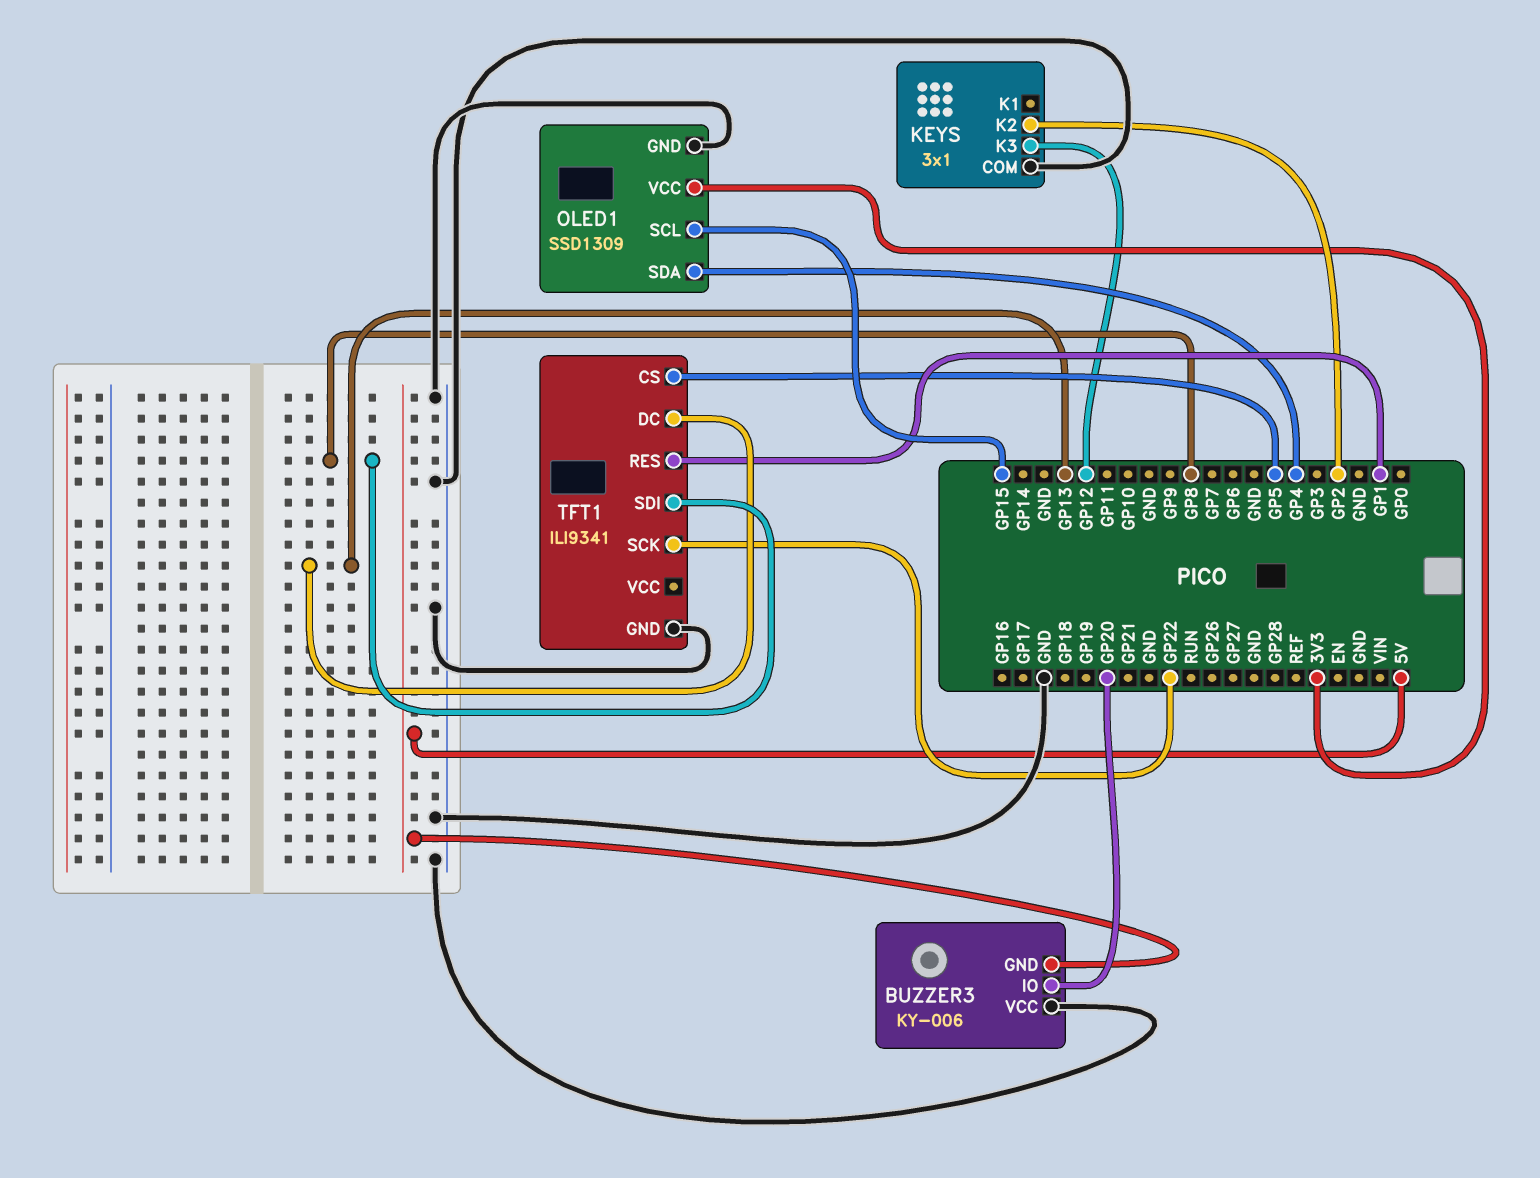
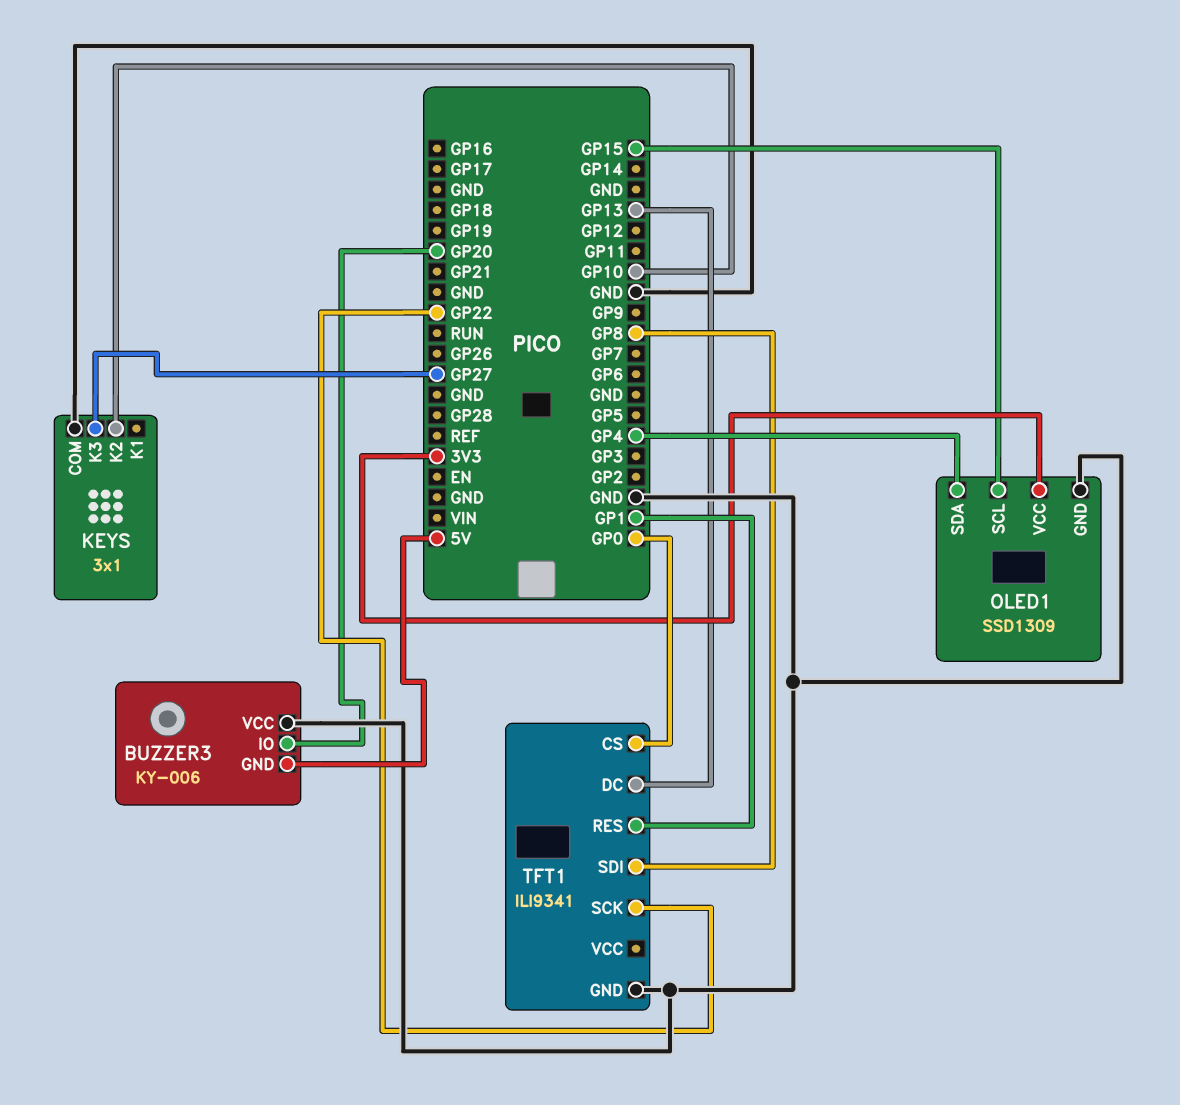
KEYS pin K2: GP2 -> GP10
KEYS pin K3: GP12 -> GP27
TFT1 pin CS: GP5 -> GP0

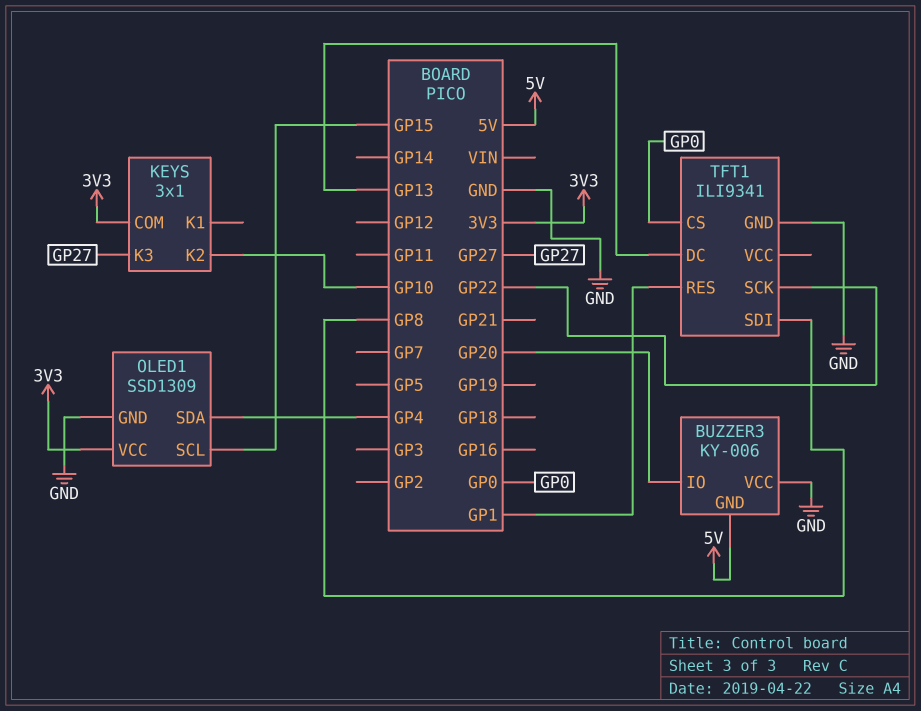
KEYS pin COM: GND -> 3V3

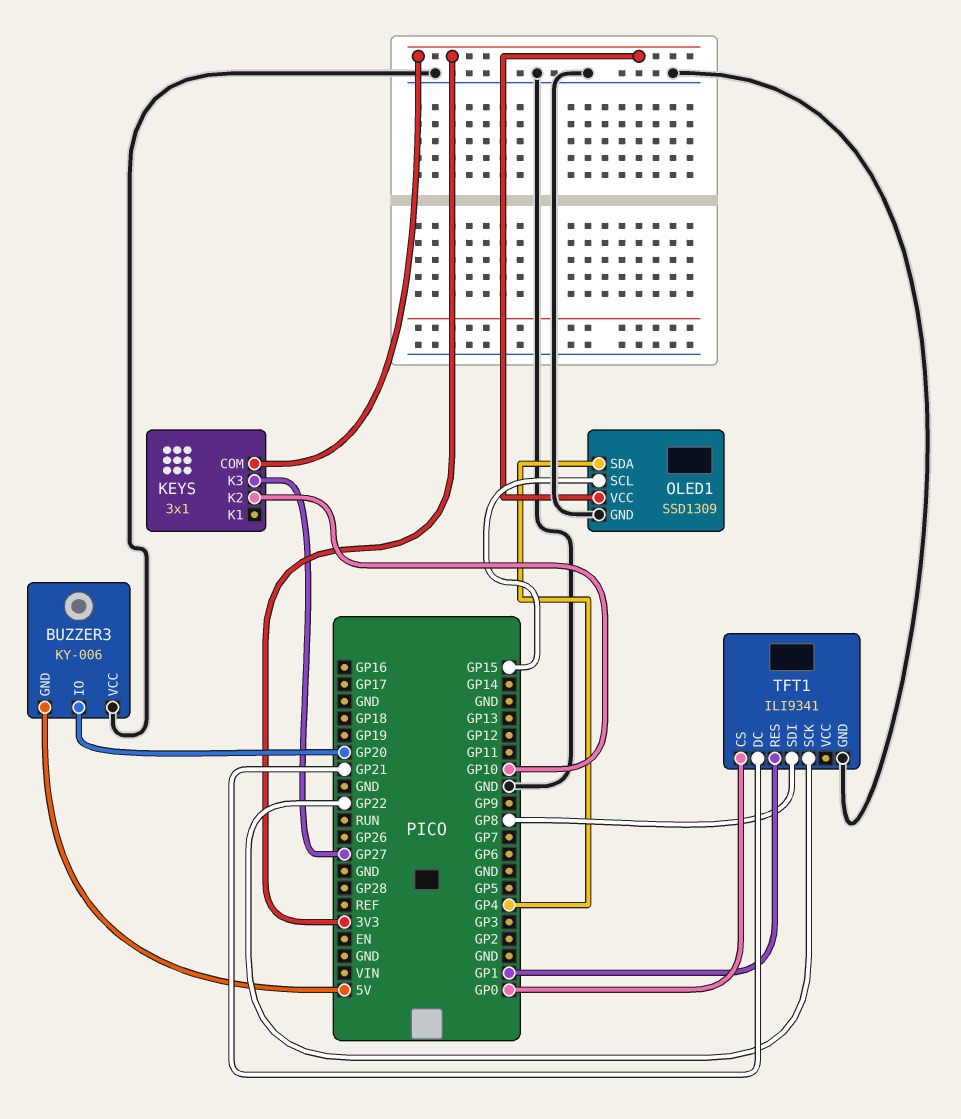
TFT1 pin DC: GP13 -> GP21

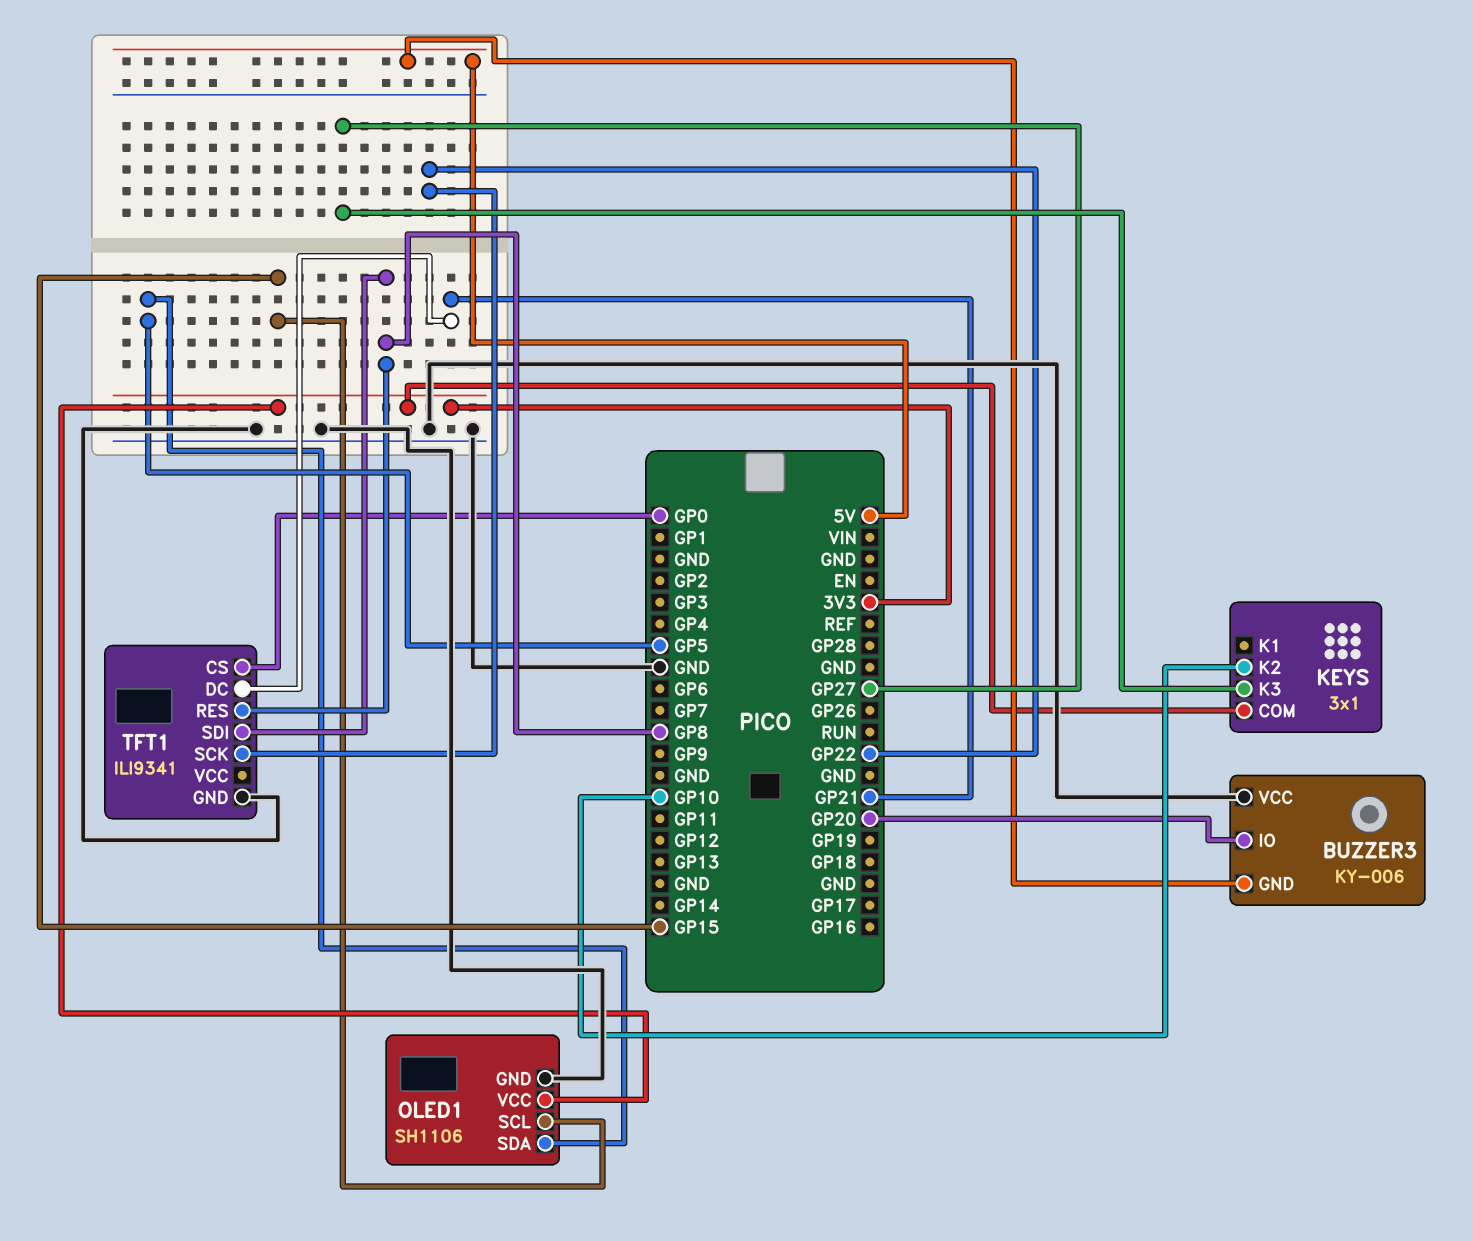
OLED1: SSD1309 -> SH1106
OLED1 pin SDA: GP4 -> GP5
TFT1 pin RES: GP1 -> GP8

